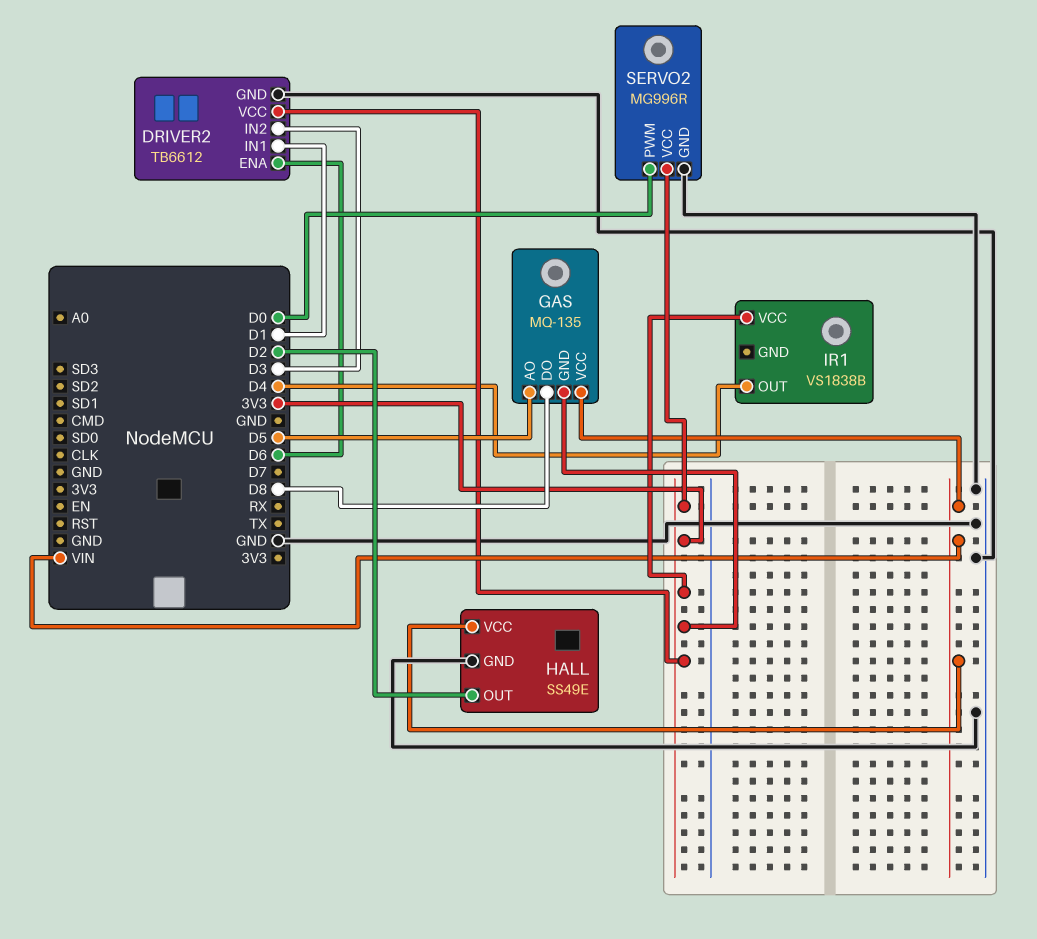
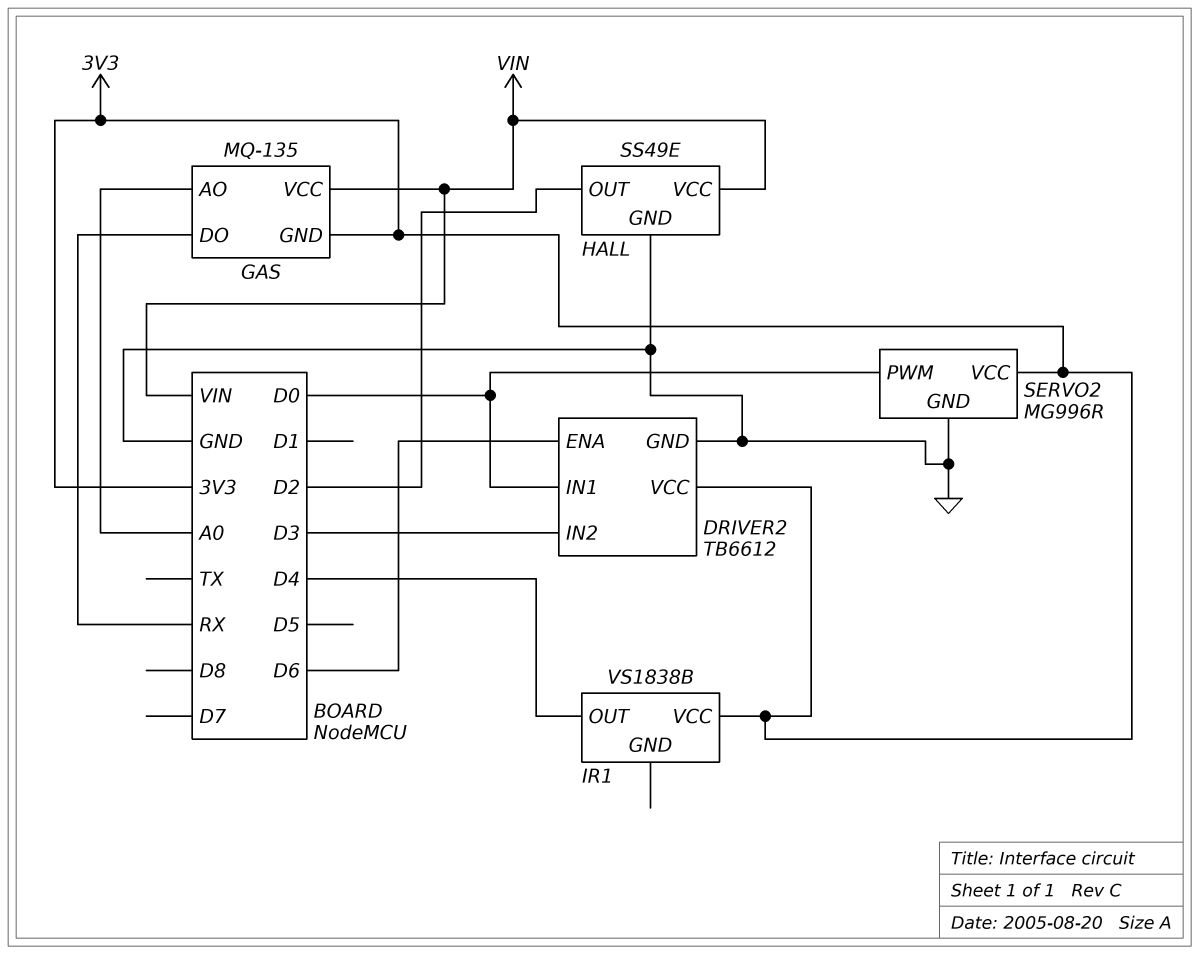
DRIVER2 pin IN1: D1 -> D0
GAS pin AO: D5 -> A0
GAS pin DO: D8 -> RX

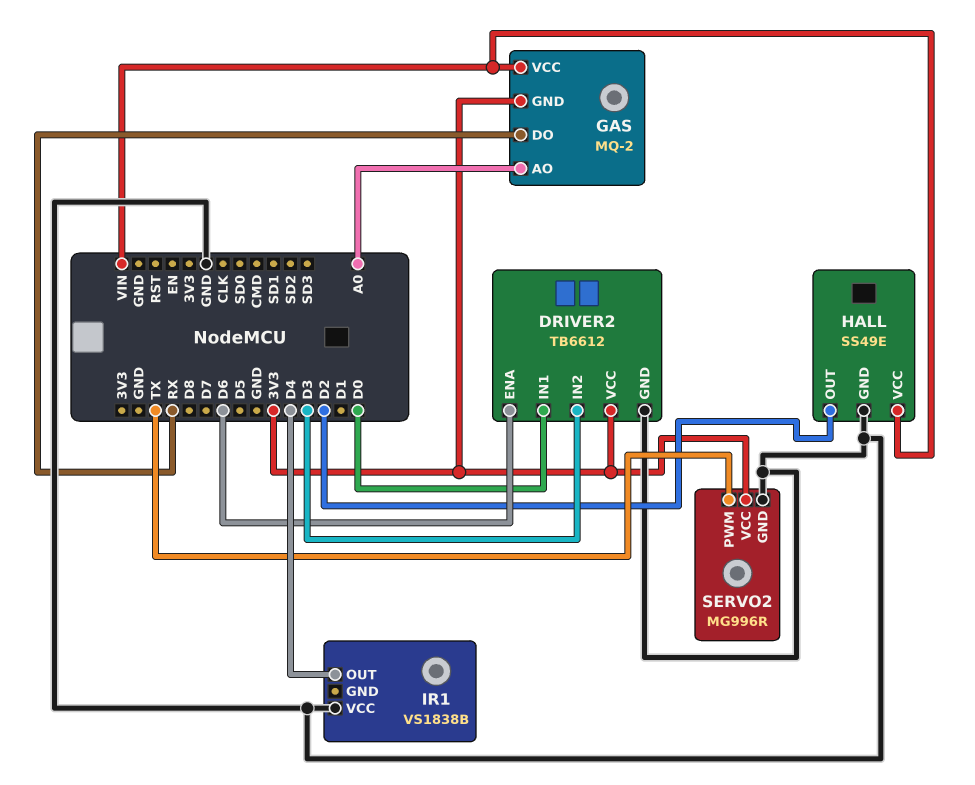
GAS: MQ-135 -> MQ-2
IR1 pin VCC: 3V3 -> GND
SERVO2 pin PWM: D0 -> TX

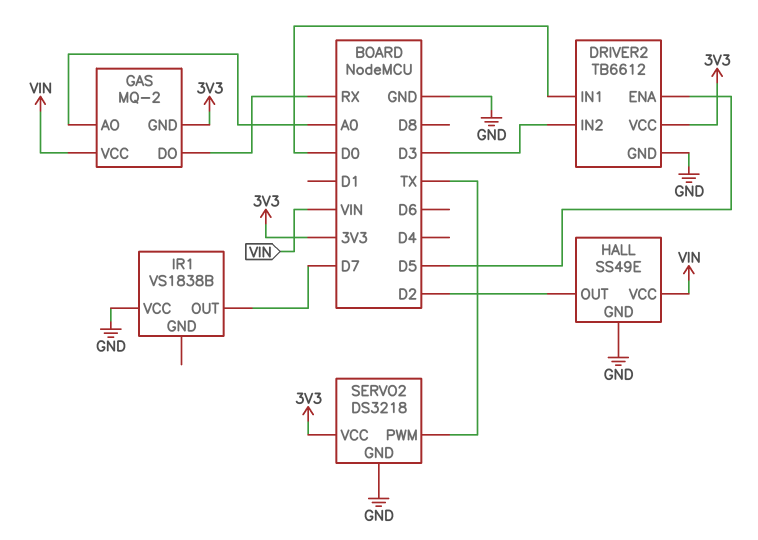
DRIVER2 pin ENA: D6 -> D5
IR1 pin OUT: D4 -> D7
SERVO2: MG996R -> DS3218

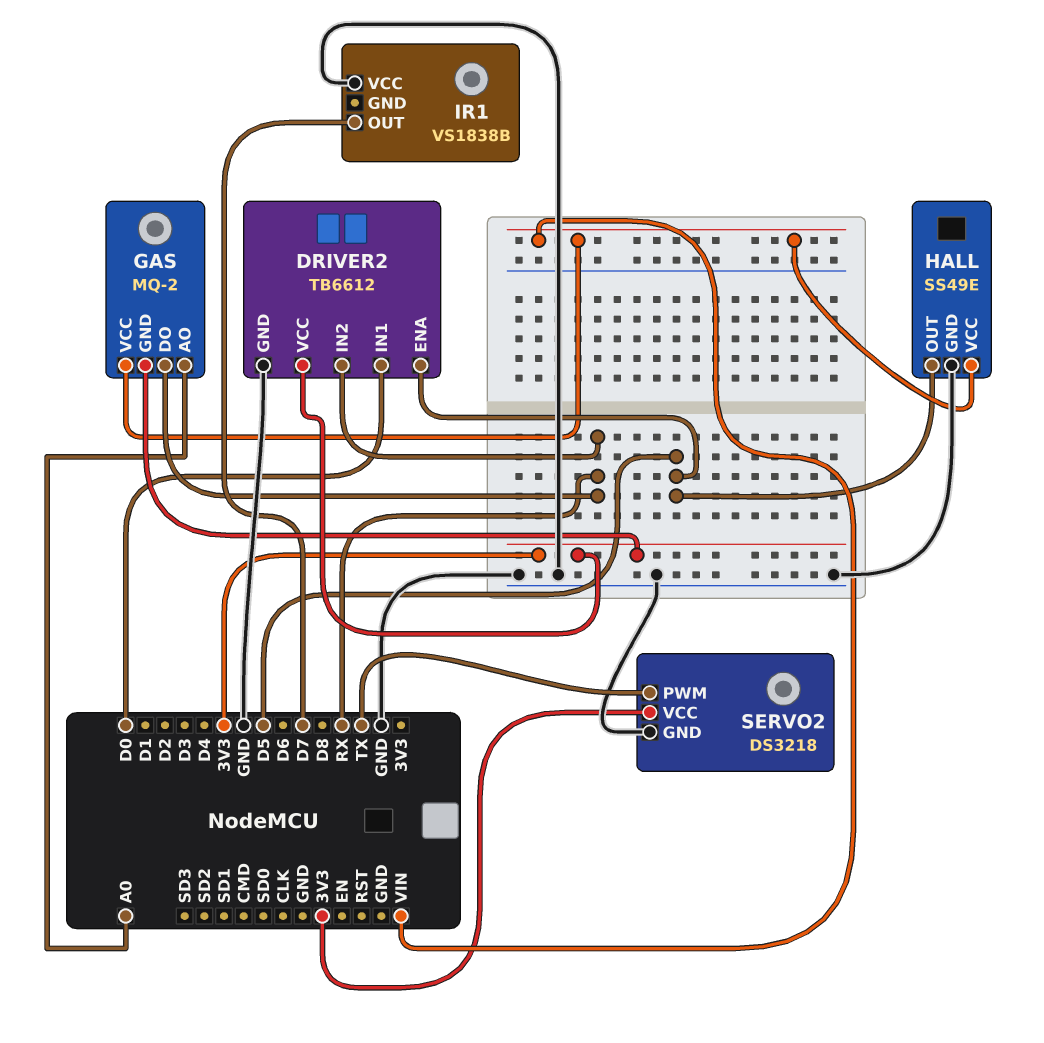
DRIVER2 pin IN2: D3 -> RX
HALL pin OUT: D2 -> D5

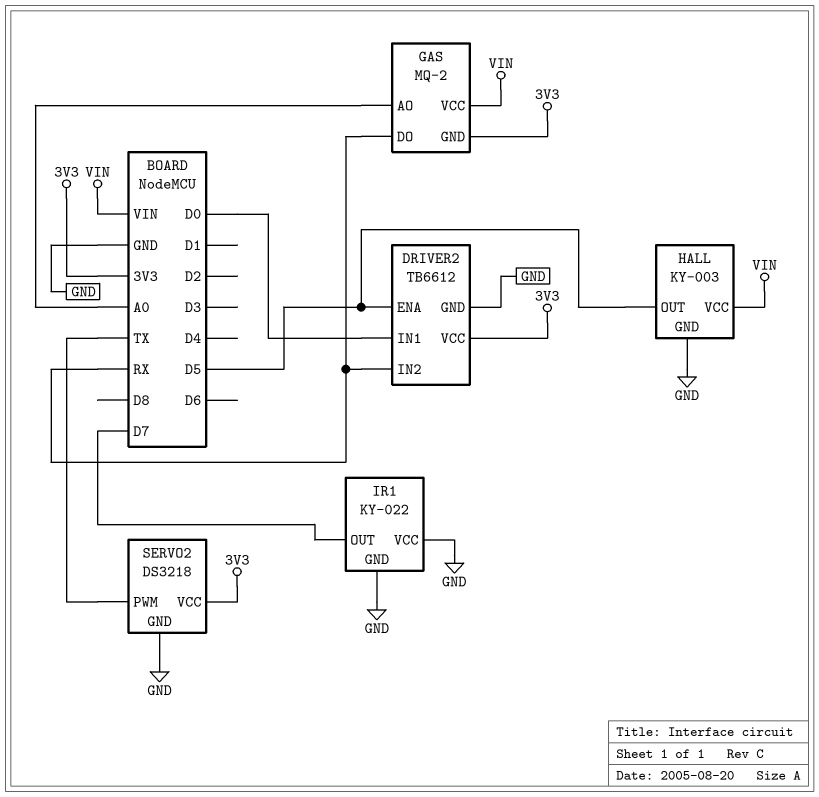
HALL: SS49E -> KY-003
IR1: VS1838B -> KY-022
IR1 pin GND: none -> GND

